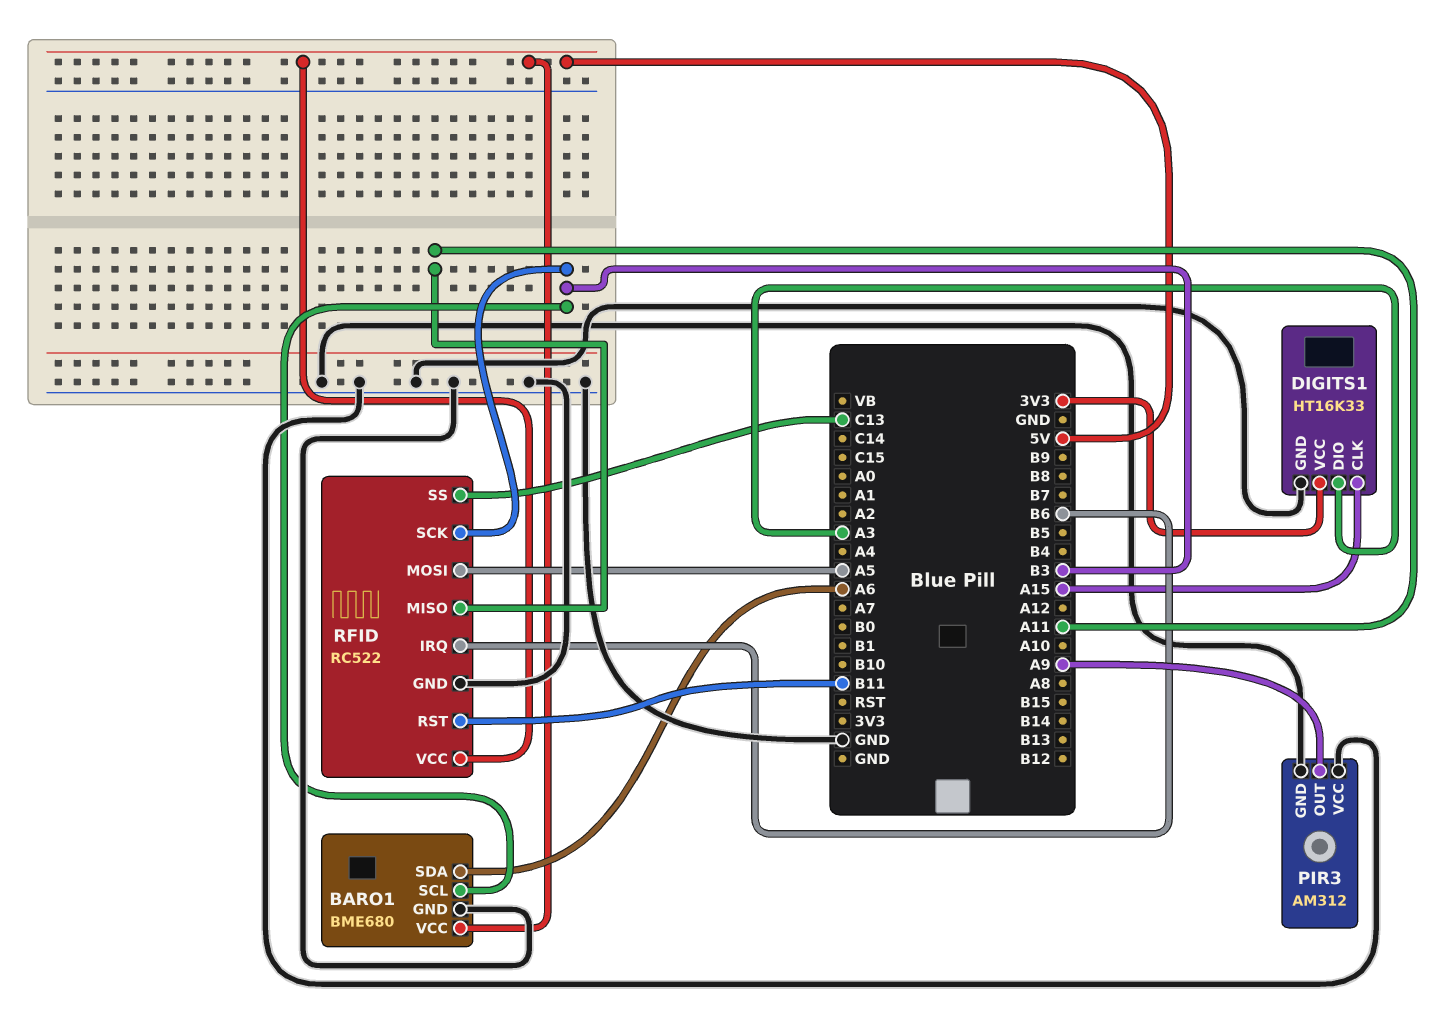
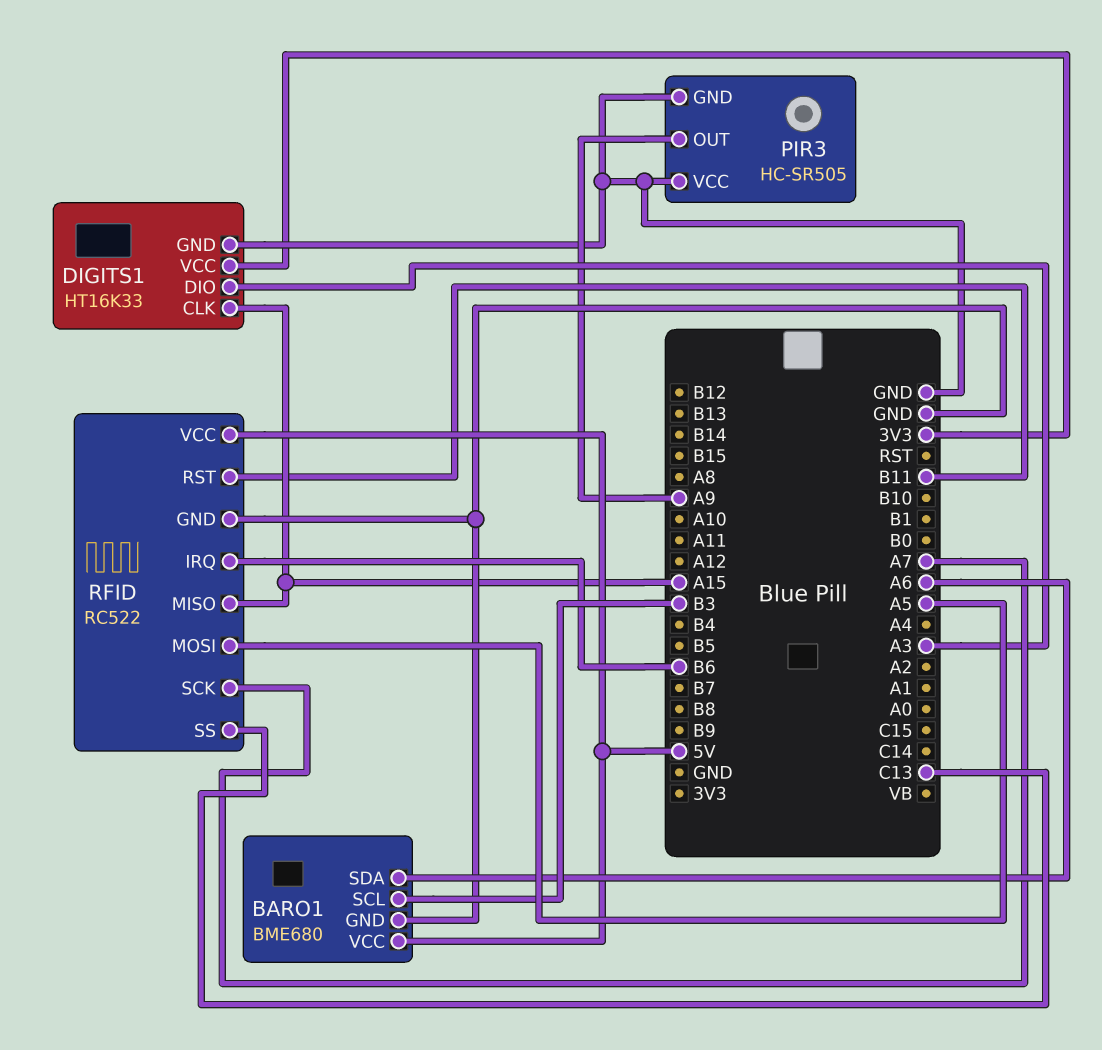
PIR3: AM312 -> HC-SR505
RFID pin MISO: A11 -> A15
RFID pin SCK: B3 -> A7

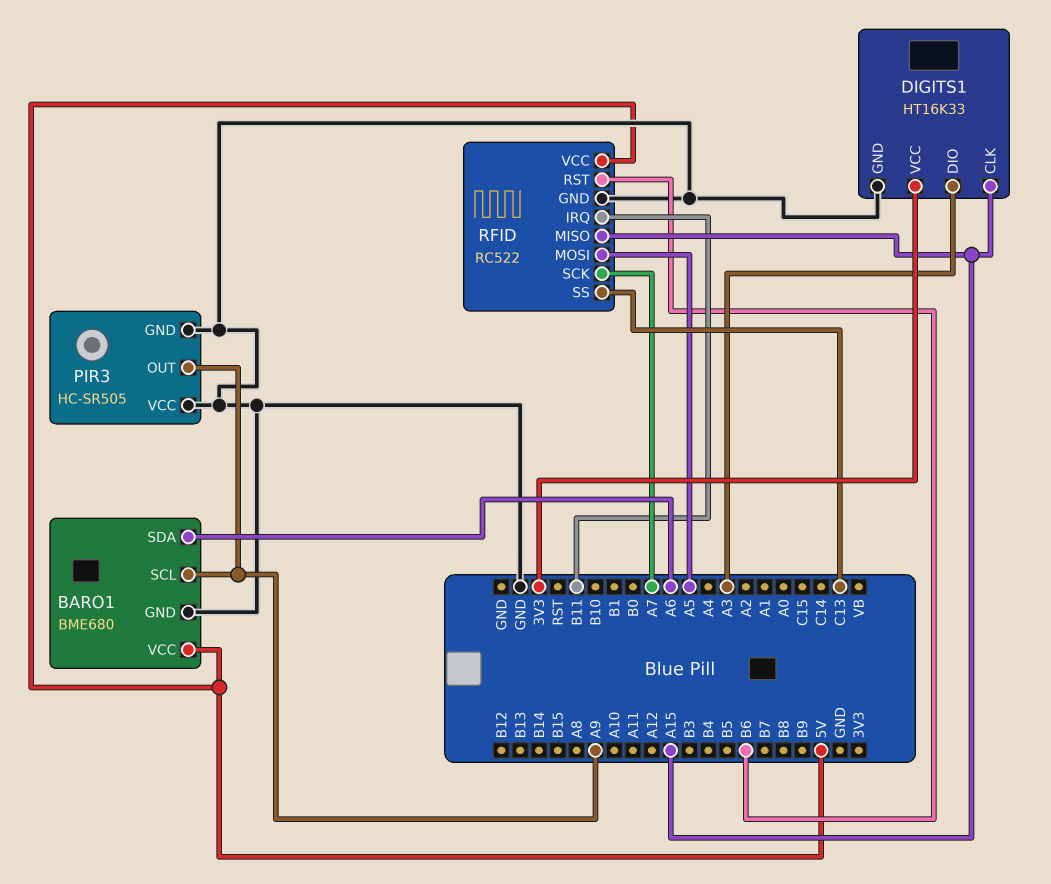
BARO1 pin SCL: B3 -> A9
RFID pin IRQ: B6 -> B11
RFID pin RST: B11 -> B6

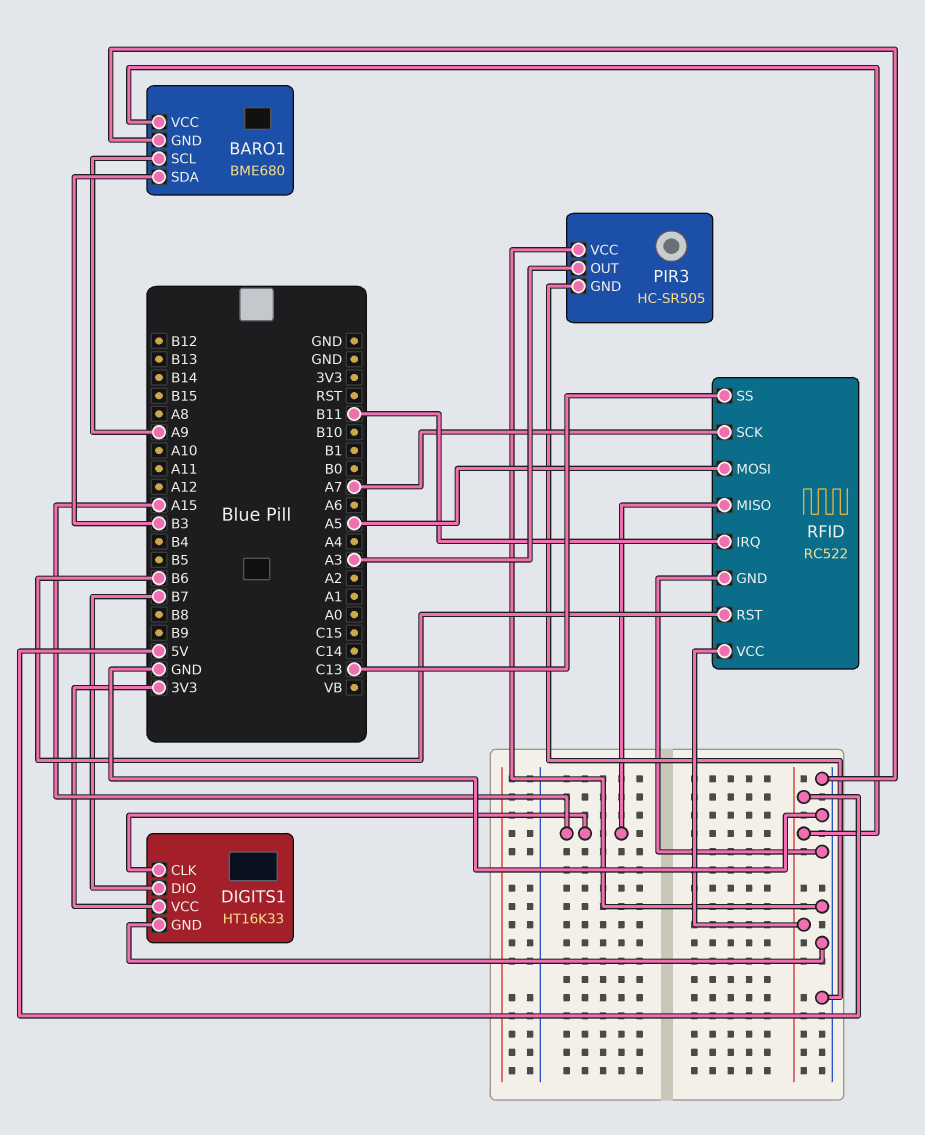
BARO1 pin SDA: A6 -> B3
DIGITS1 pin DIO: A3 -> B7
PIR3 pin OUT: A9 -> A3

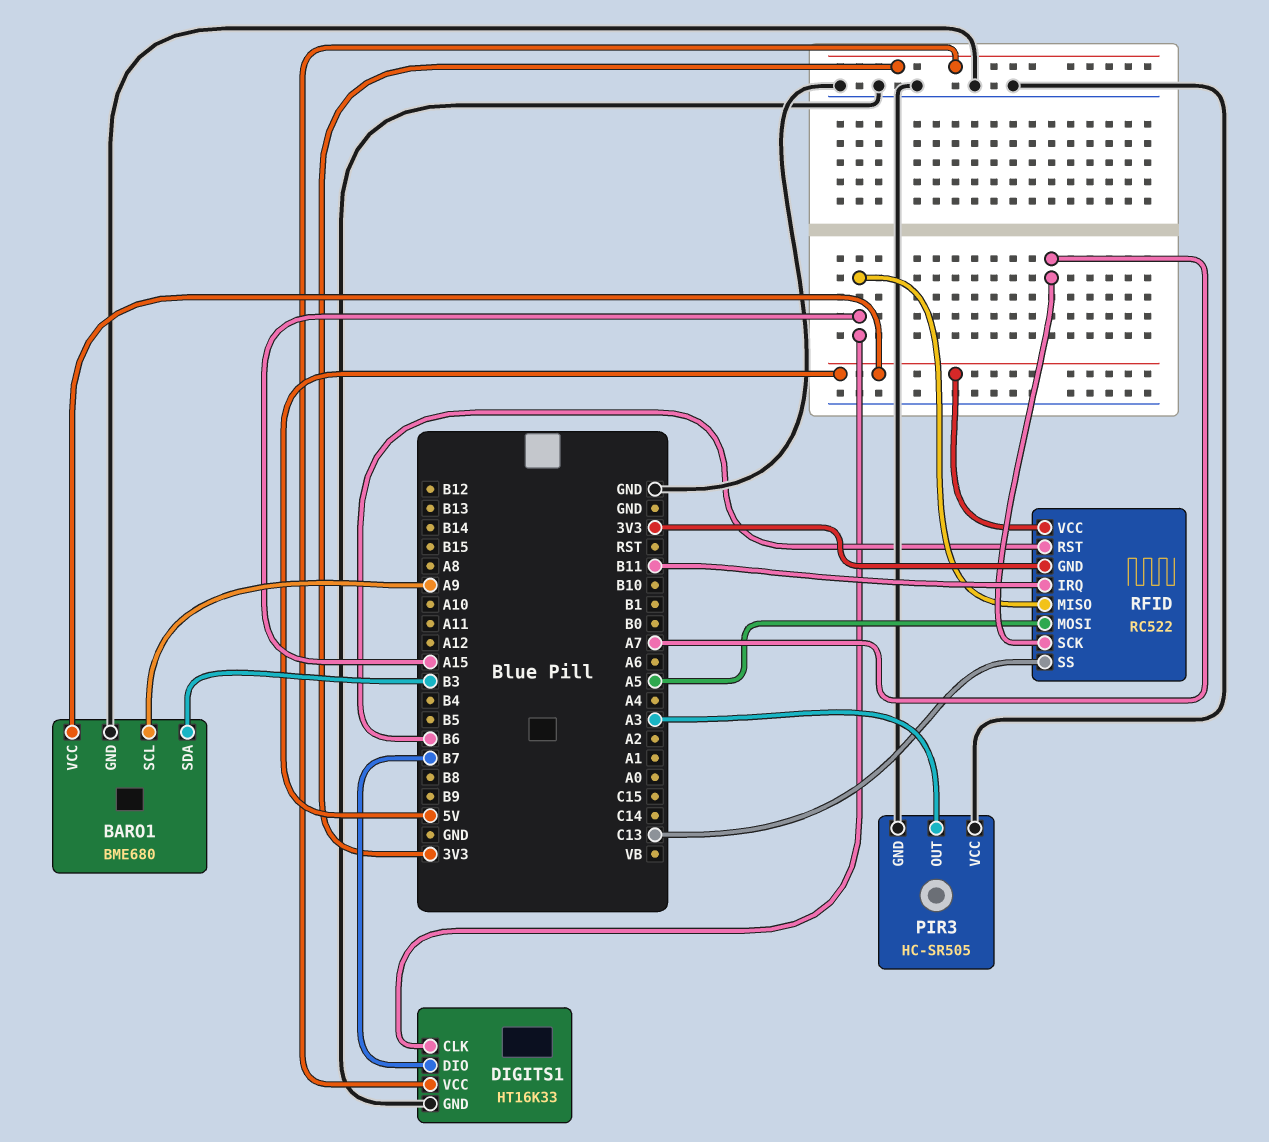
RFID pin GND: GND -> 3V3

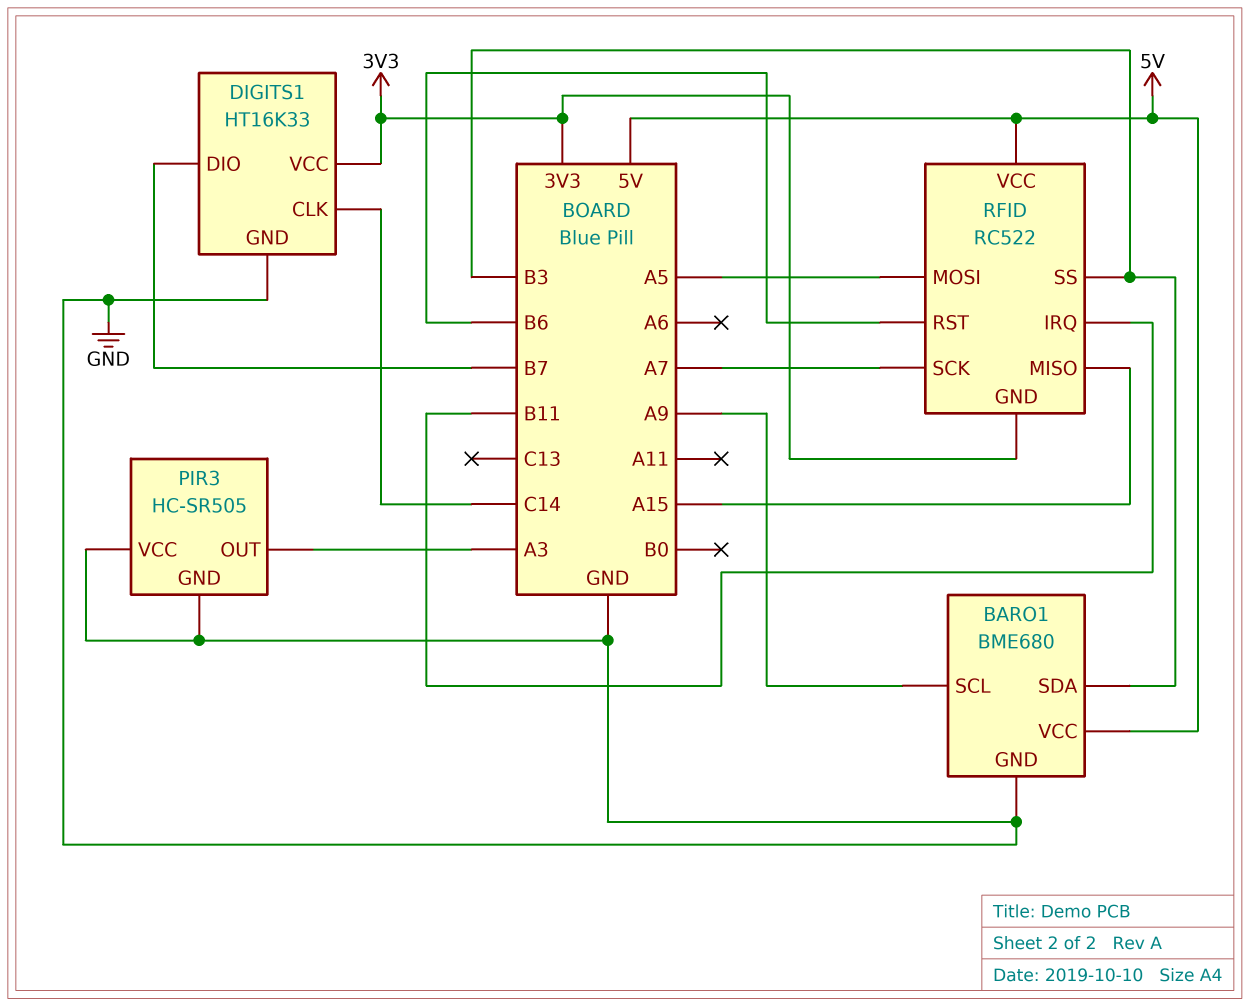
DIGITS1 pin CLK: A15 -> C14
RFID pin SS: C13 -> B3

